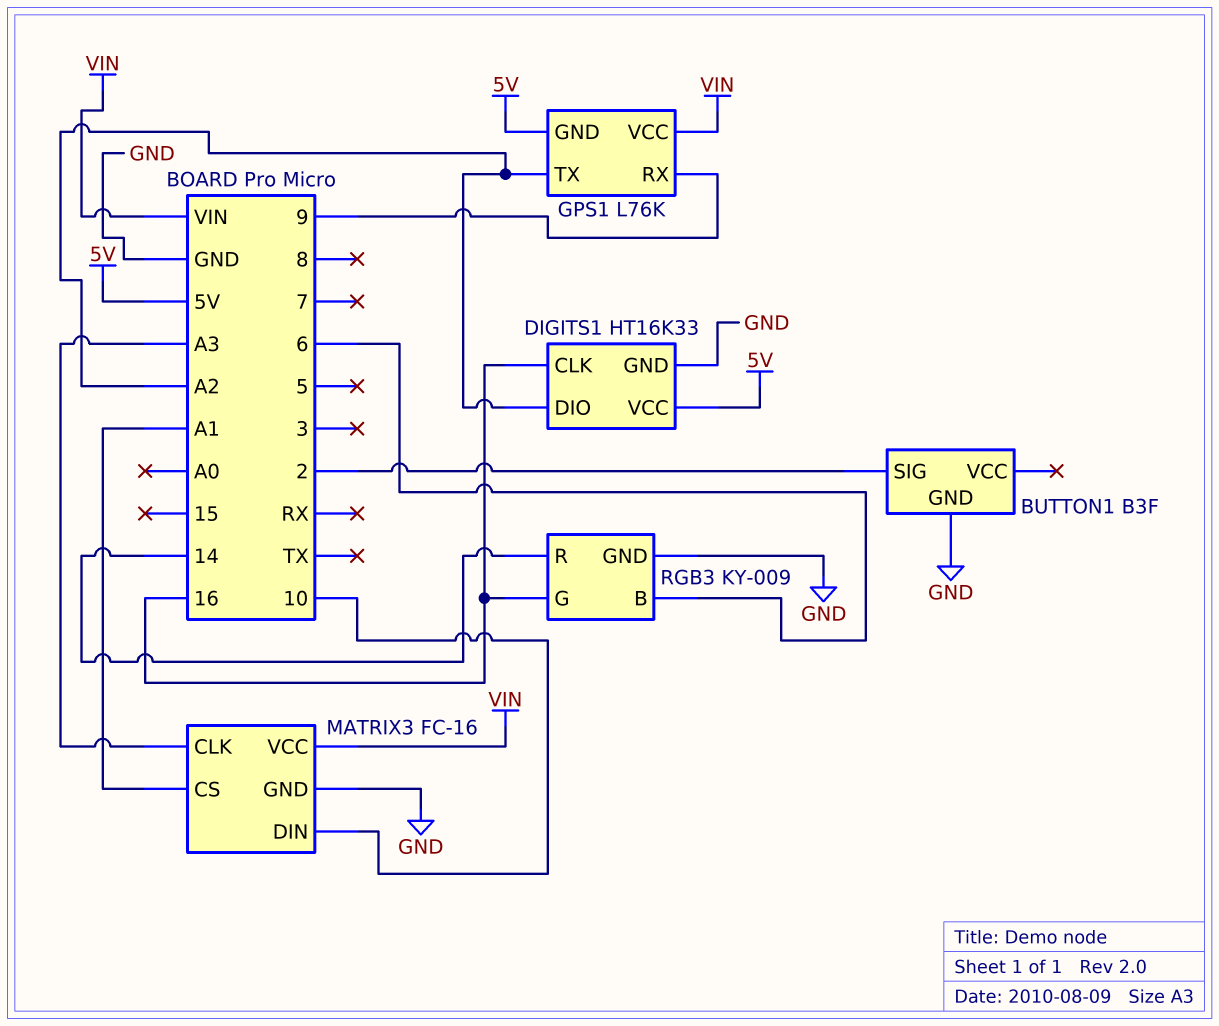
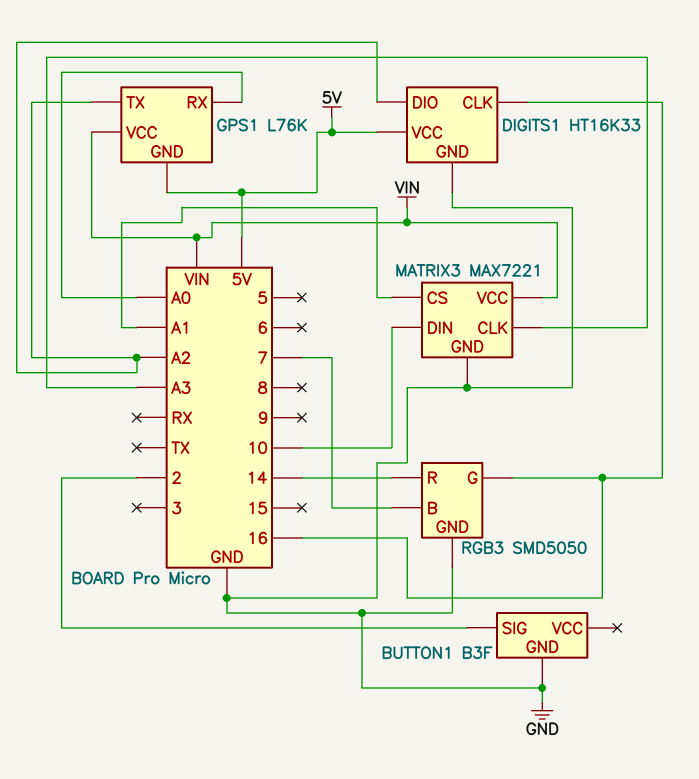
GPS1 pin RX: 9 -> A0
MATRIX3: FC-16 -> MAX7221
RGB3: KY-009 -> SMD5050
RGB3 pin B: 6 -> 7

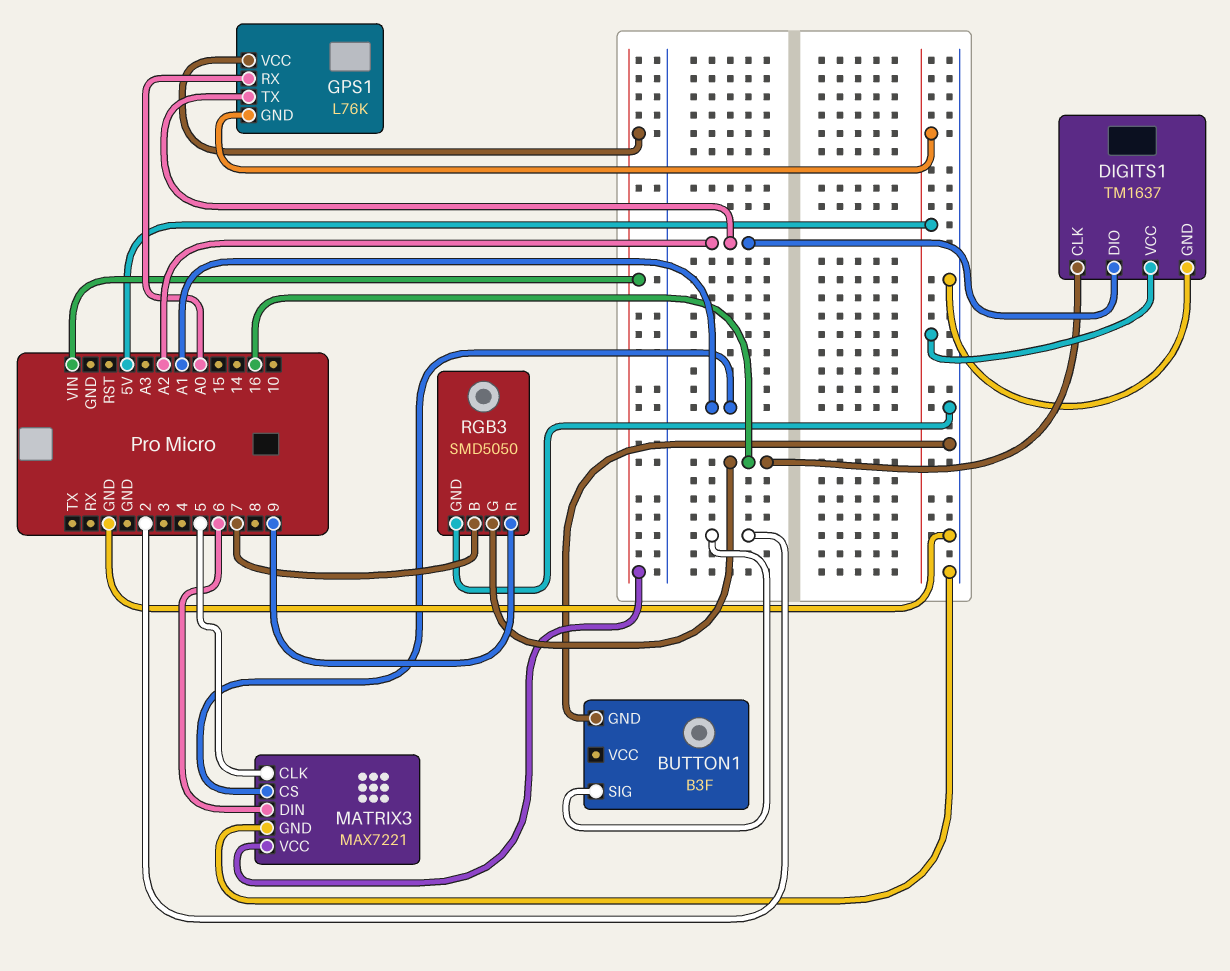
DIGITS1: HT16K33 -> TM1637
MATRIX3 pin CLK: A3 -> 5
MATRIX3 pin DIN: 10 -> 6
RGB3 pin R: 14 -> 9

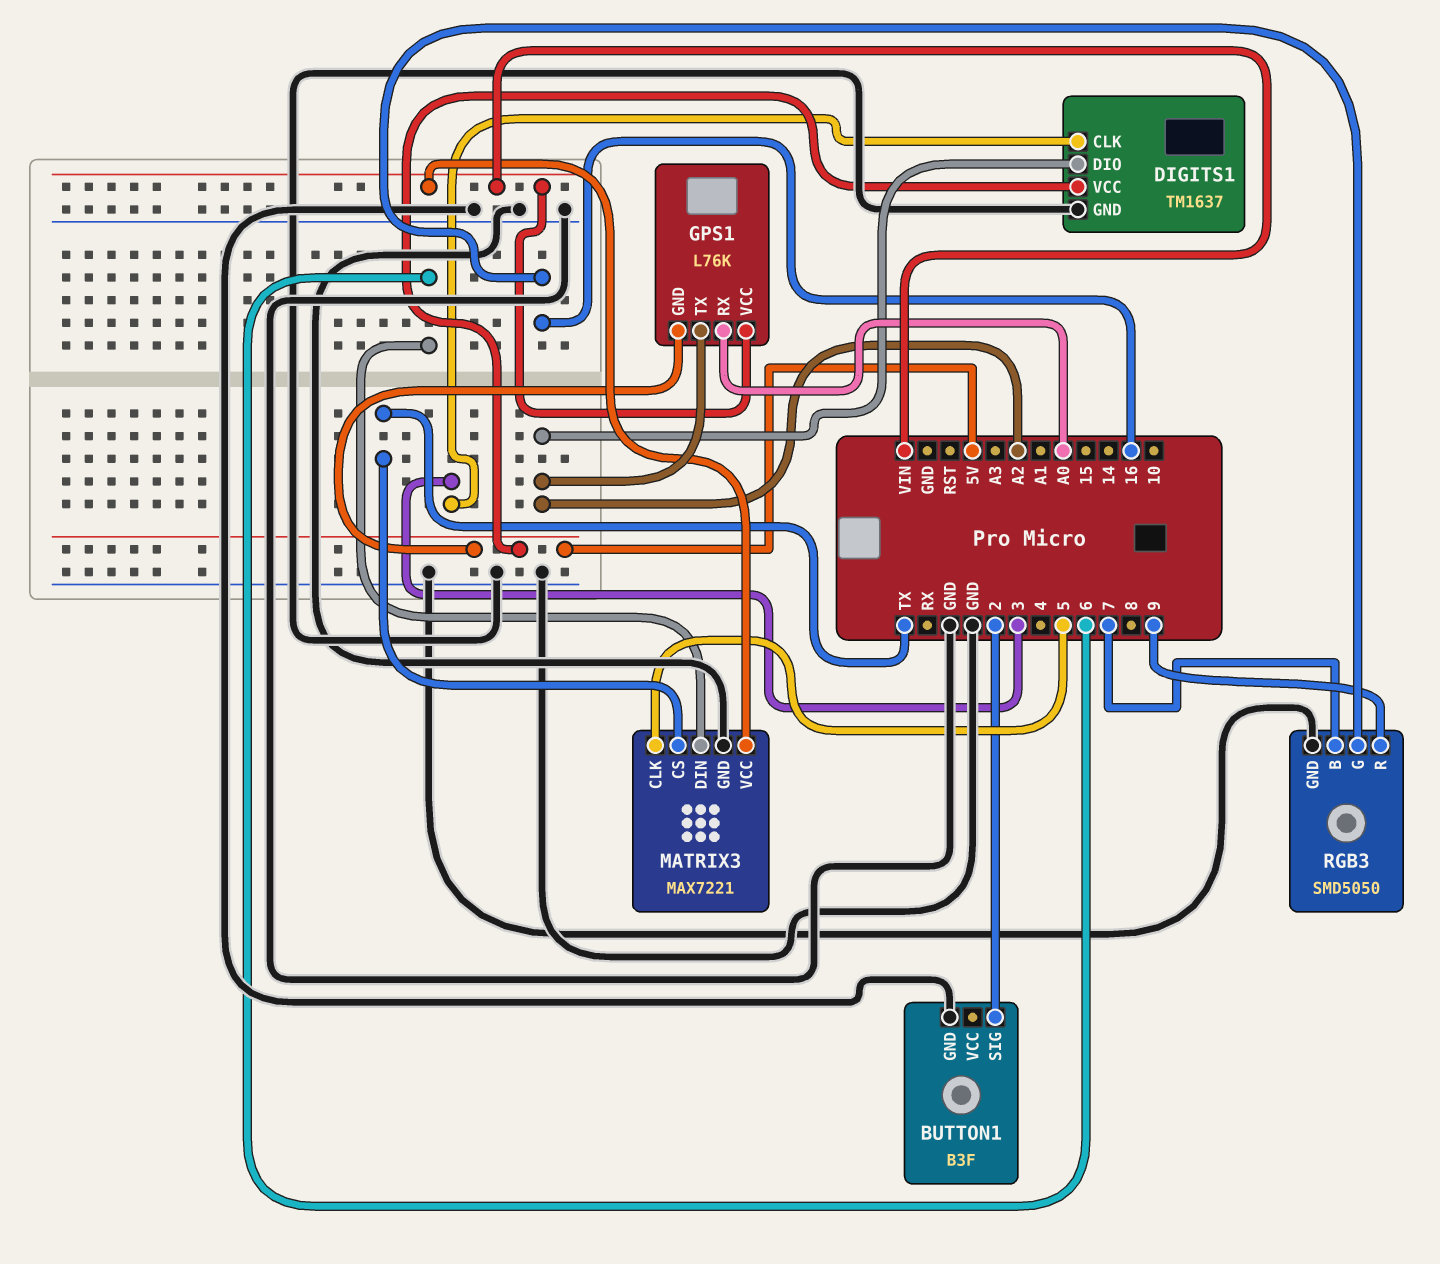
DIGITS1 pin CLK: 16 -> 3
MATRIX3 pin CS: A1 -> TX

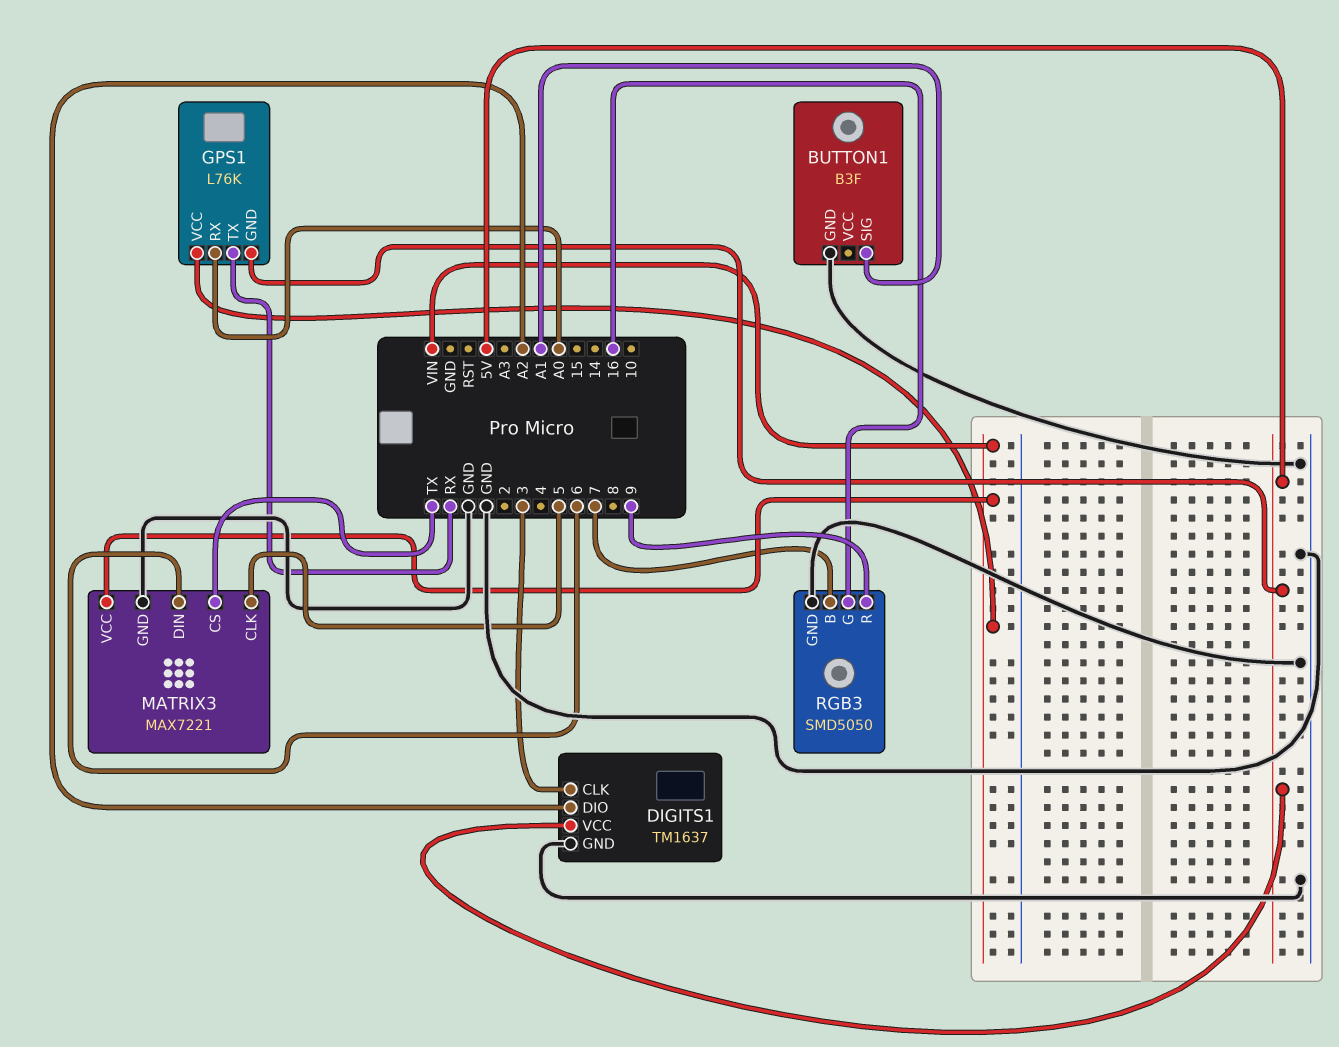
BUTTON1 pin SIG: 2 -> A1
GPS1 pin TX: A2 -> RX

